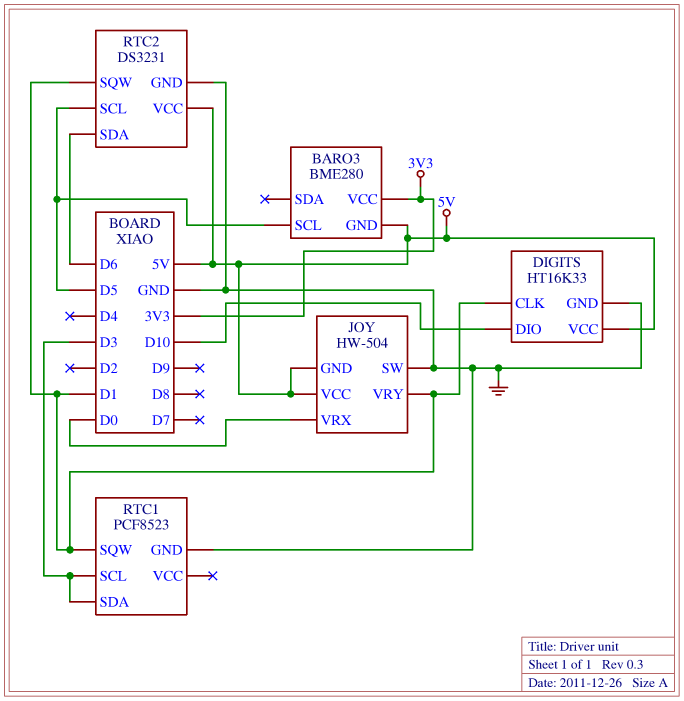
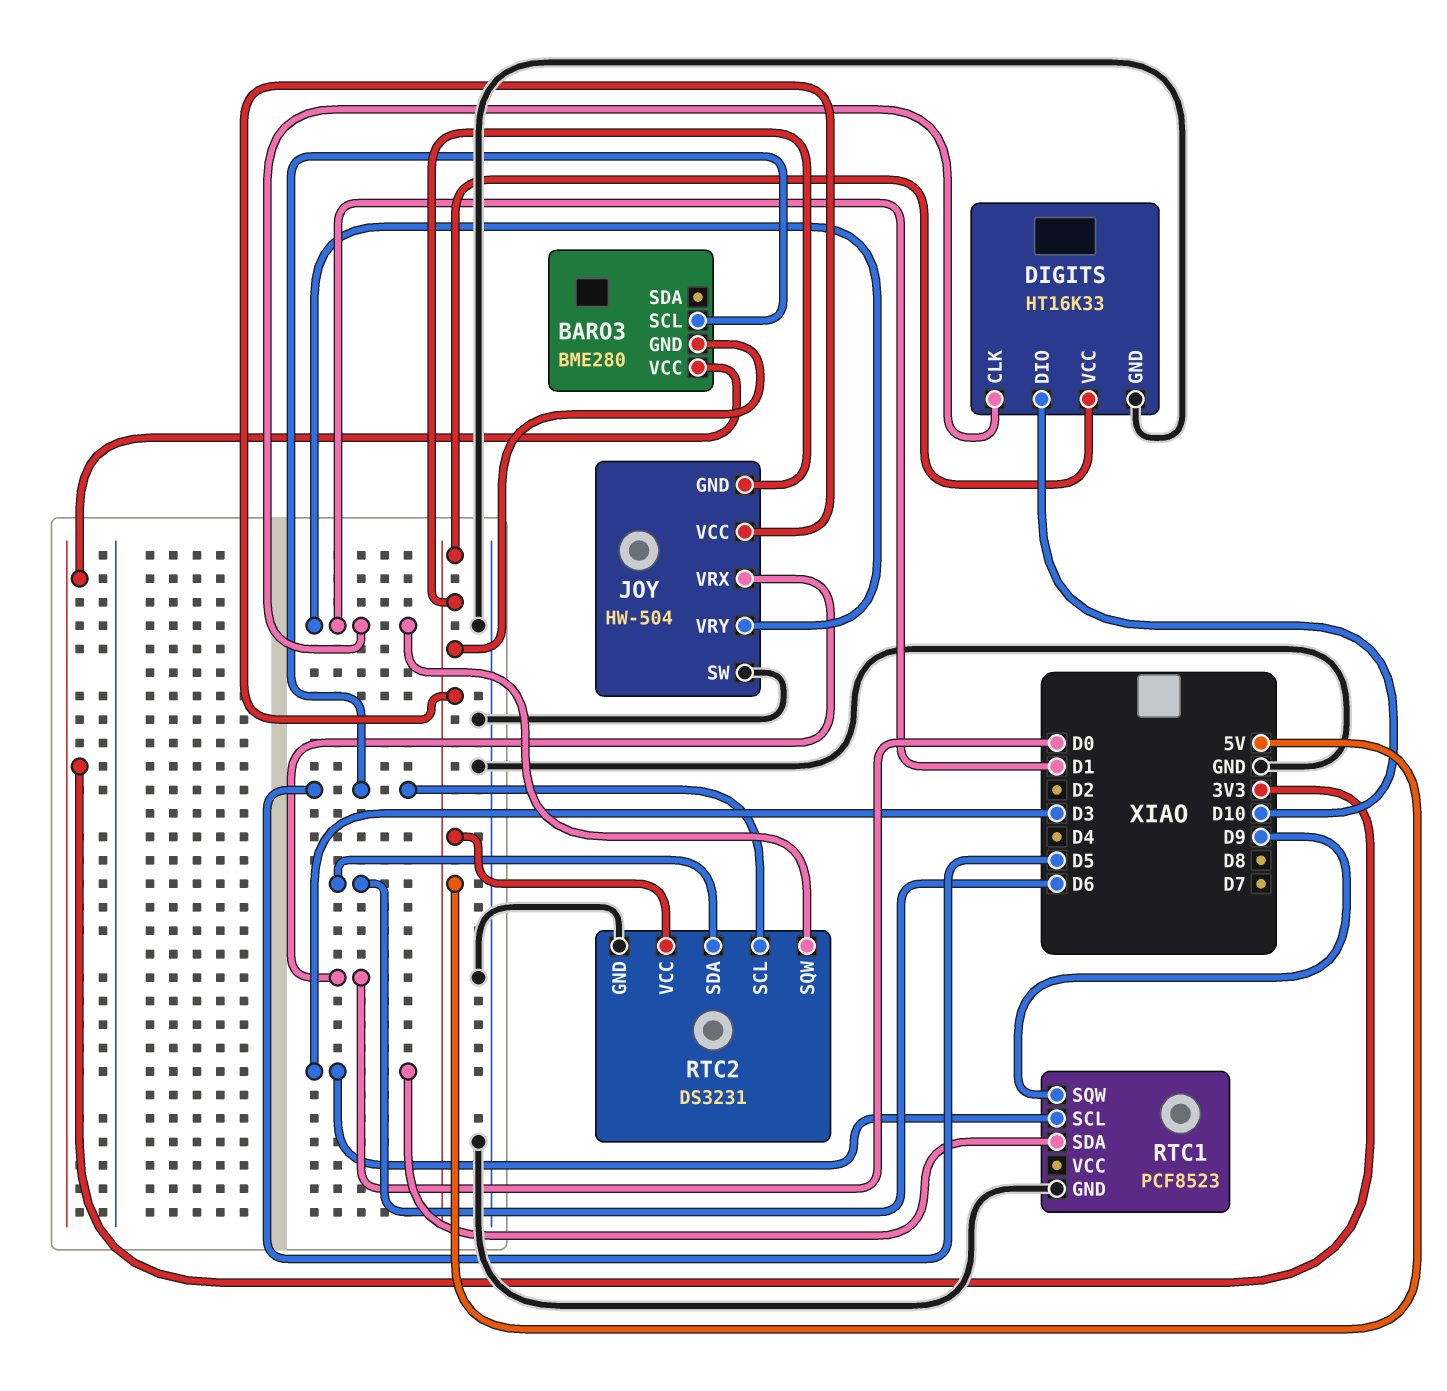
RTC1 pin SQW: D1 -> D9

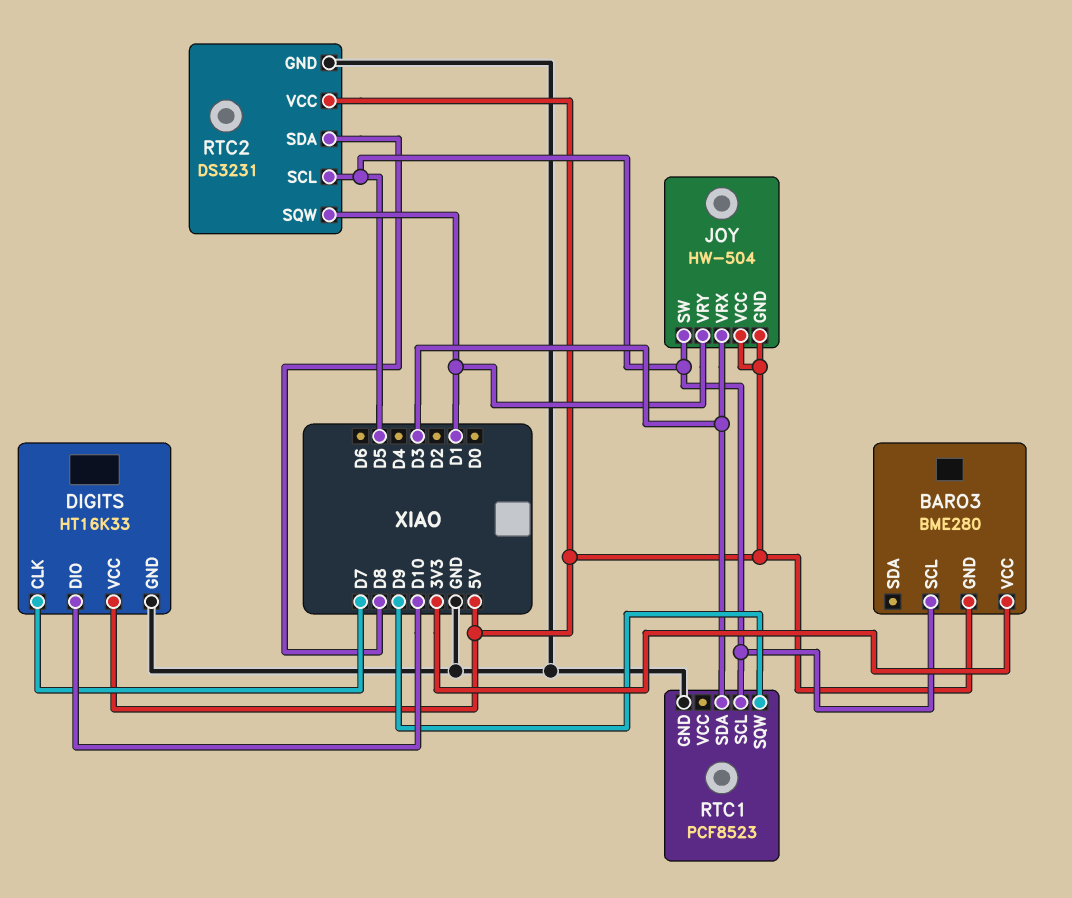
DIGITS pin CLK: D1 -> D7
JOY pin SW: GND -> D5
JOY pin VRX: D0 -> D3
RTC1 pin SCL: D3 -> D5
RTC2 pin SDA: D6 -> D8

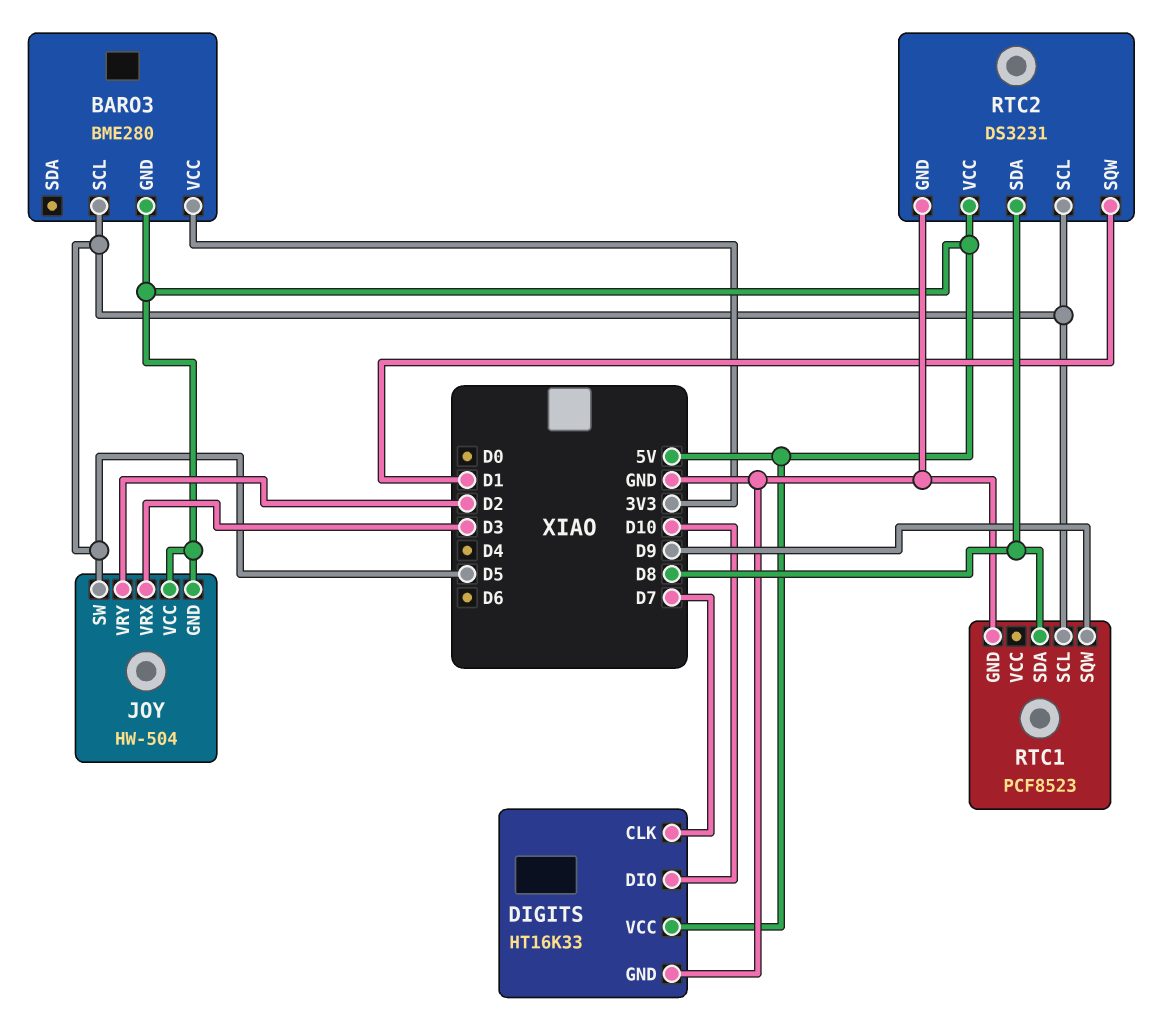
JOY pin VRY: D1 -> D2
RTC1 pin SDA: D3 -> D8

